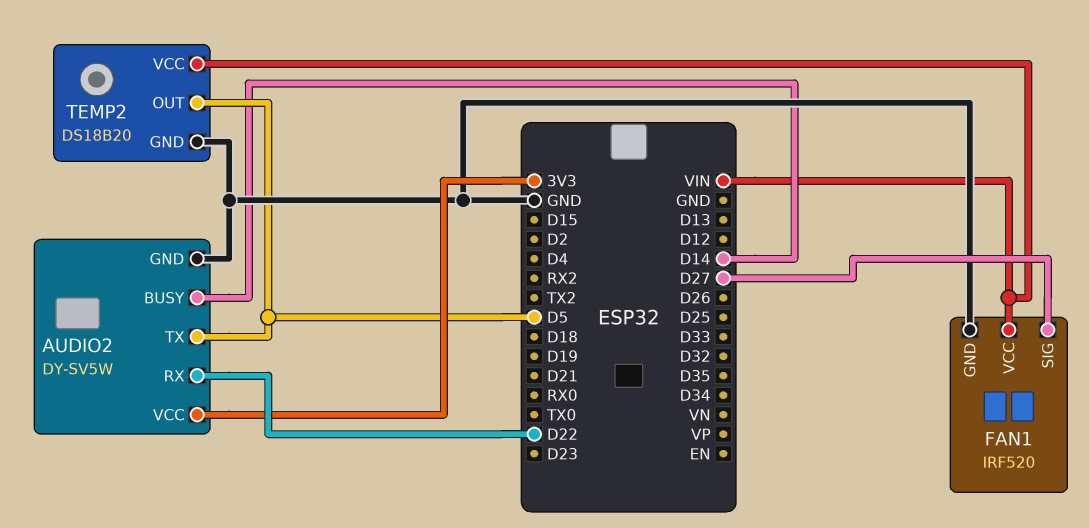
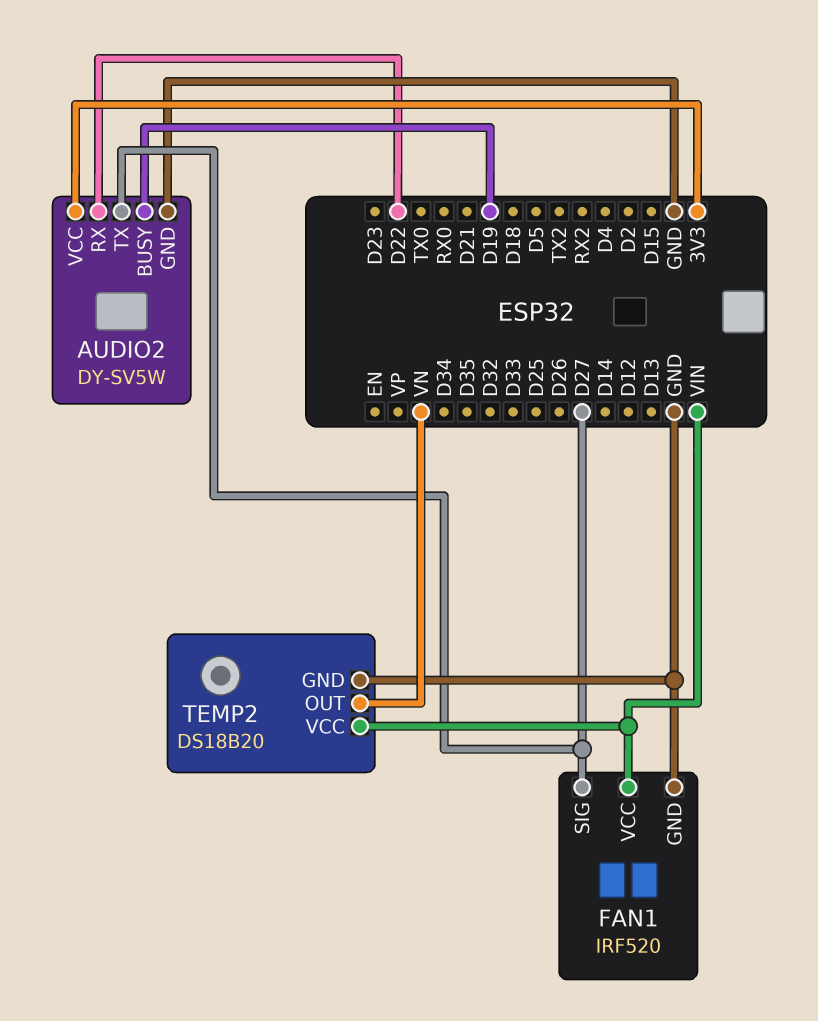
AUDIO2 pin BUSY: D14 -> D19
AUDIO2 pin TX: D5 -> D27
TEMP2 pin OUT: D5 -> VN

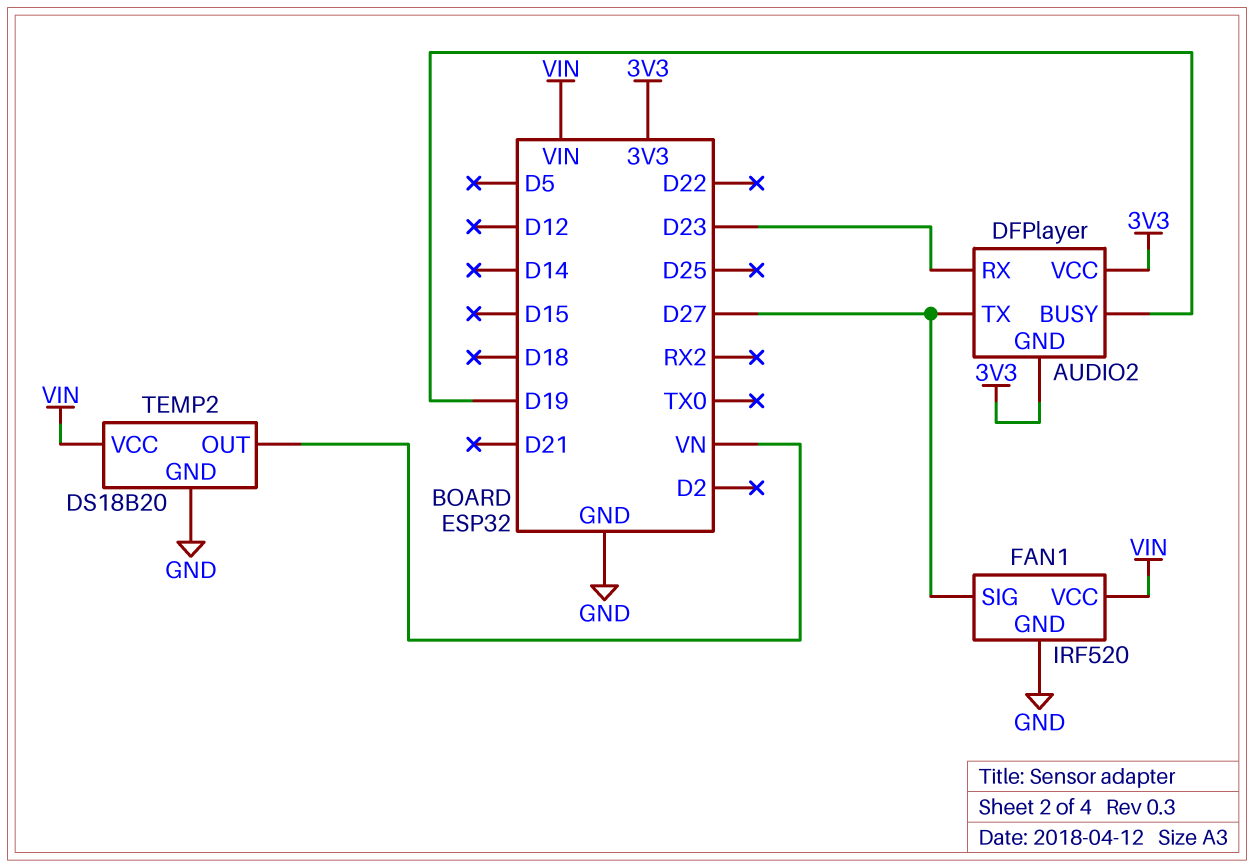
AUDIO2: DY-SV5W -> DFPlayer
AUDIO2 pin GND: GND -> 3V3
AUDIO2 pin RX: D22 -> D23

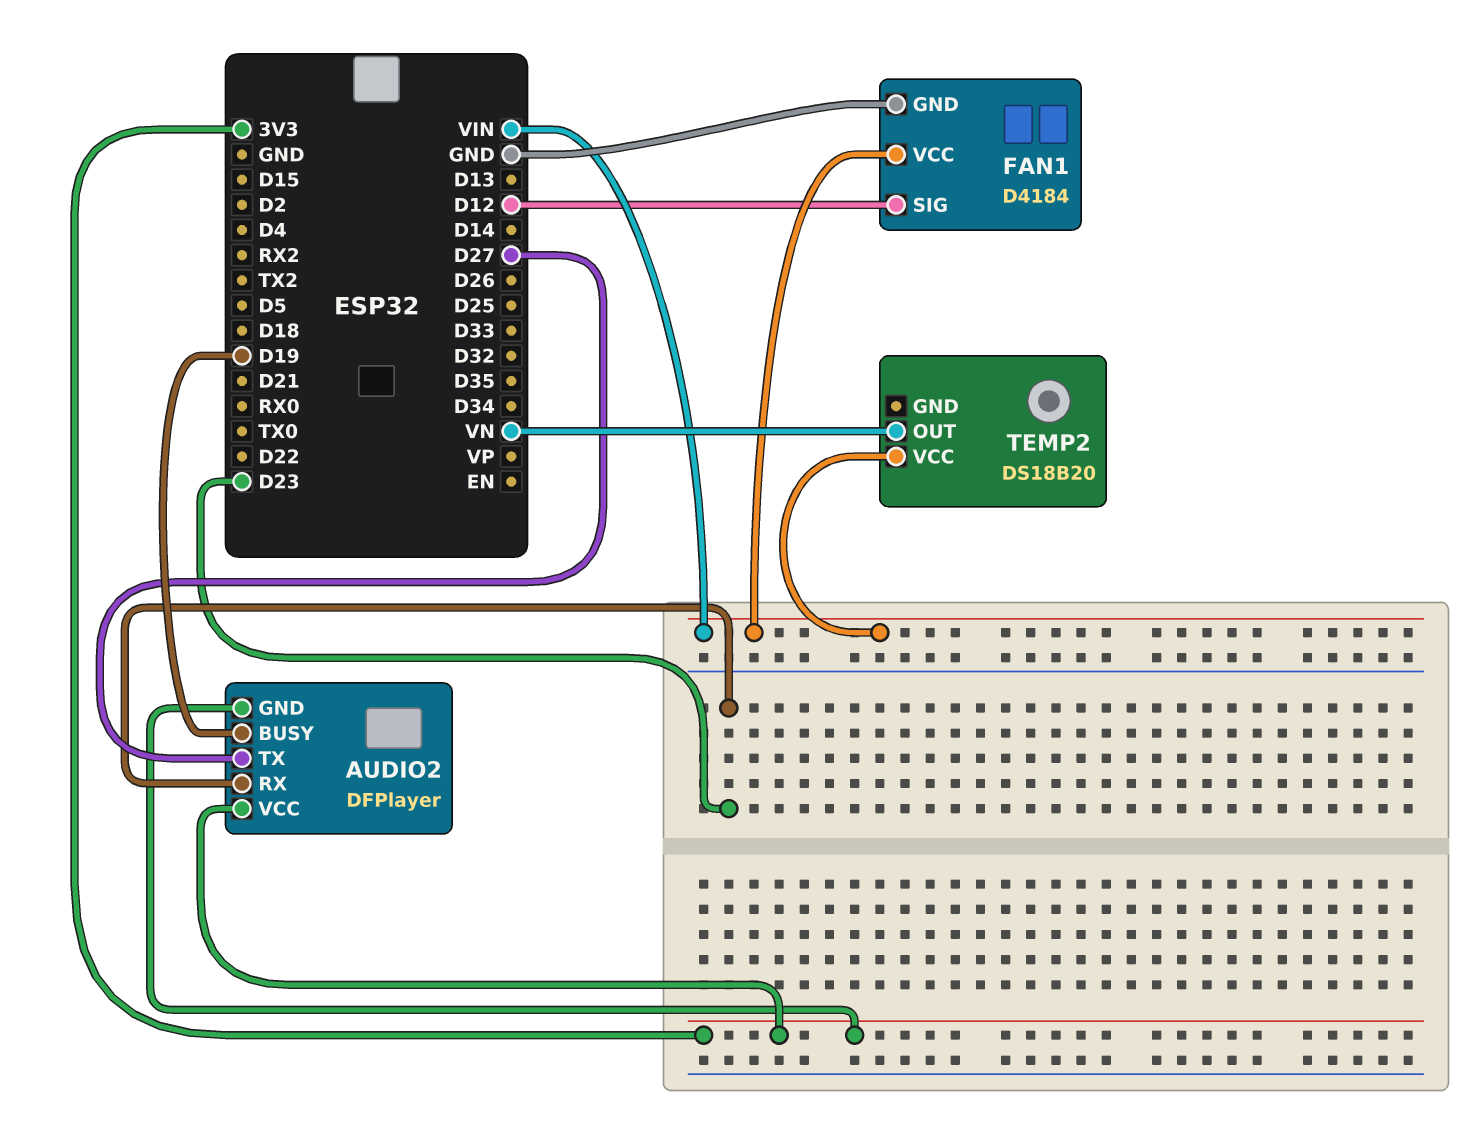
FAN1: IRF520 -> D4184
FAN1 pin SIG: D27 -> D12
TEMP2 pin GND: GND -> none

